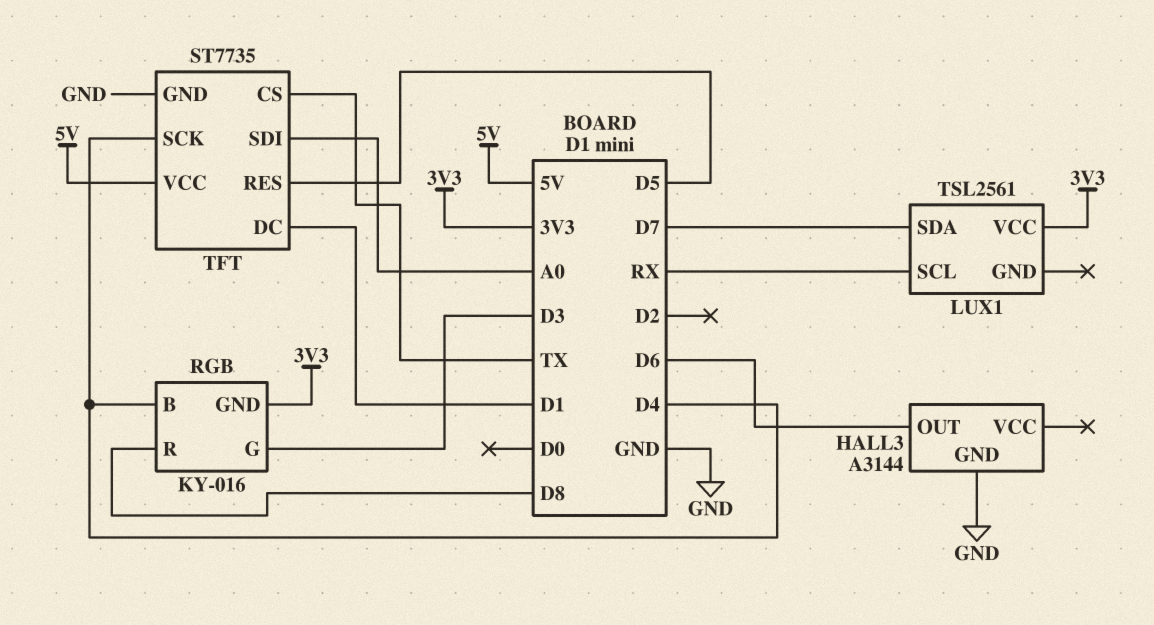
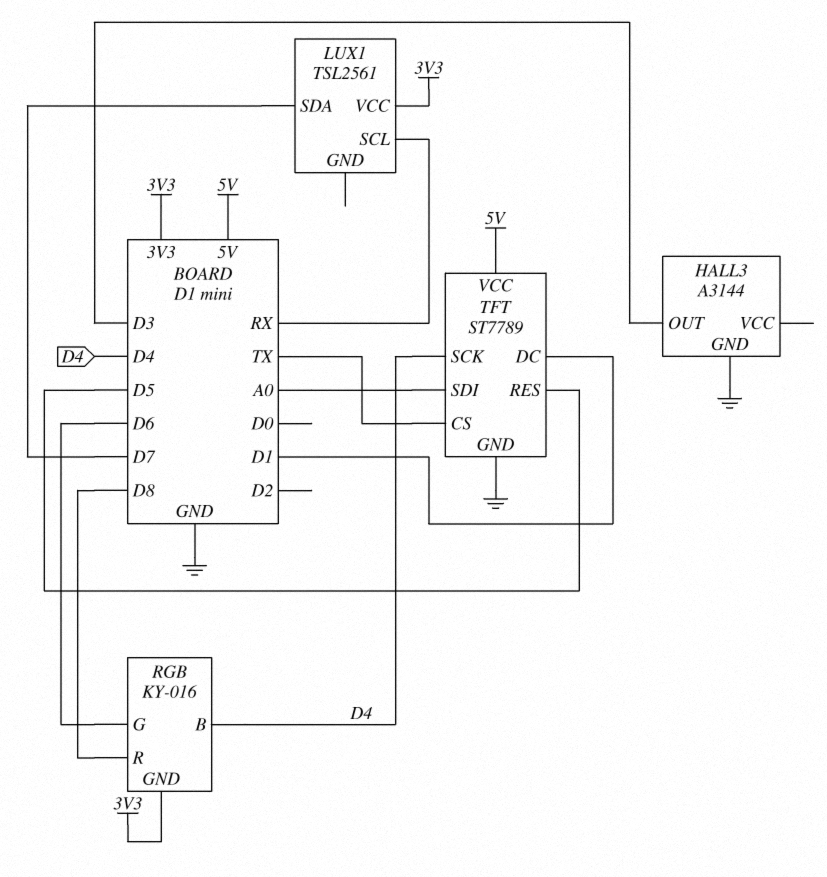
HALL3 pin OUT: D6 -> D3
RGB pin G: D3 -> D6
TFT: ST7735 -> ST7789

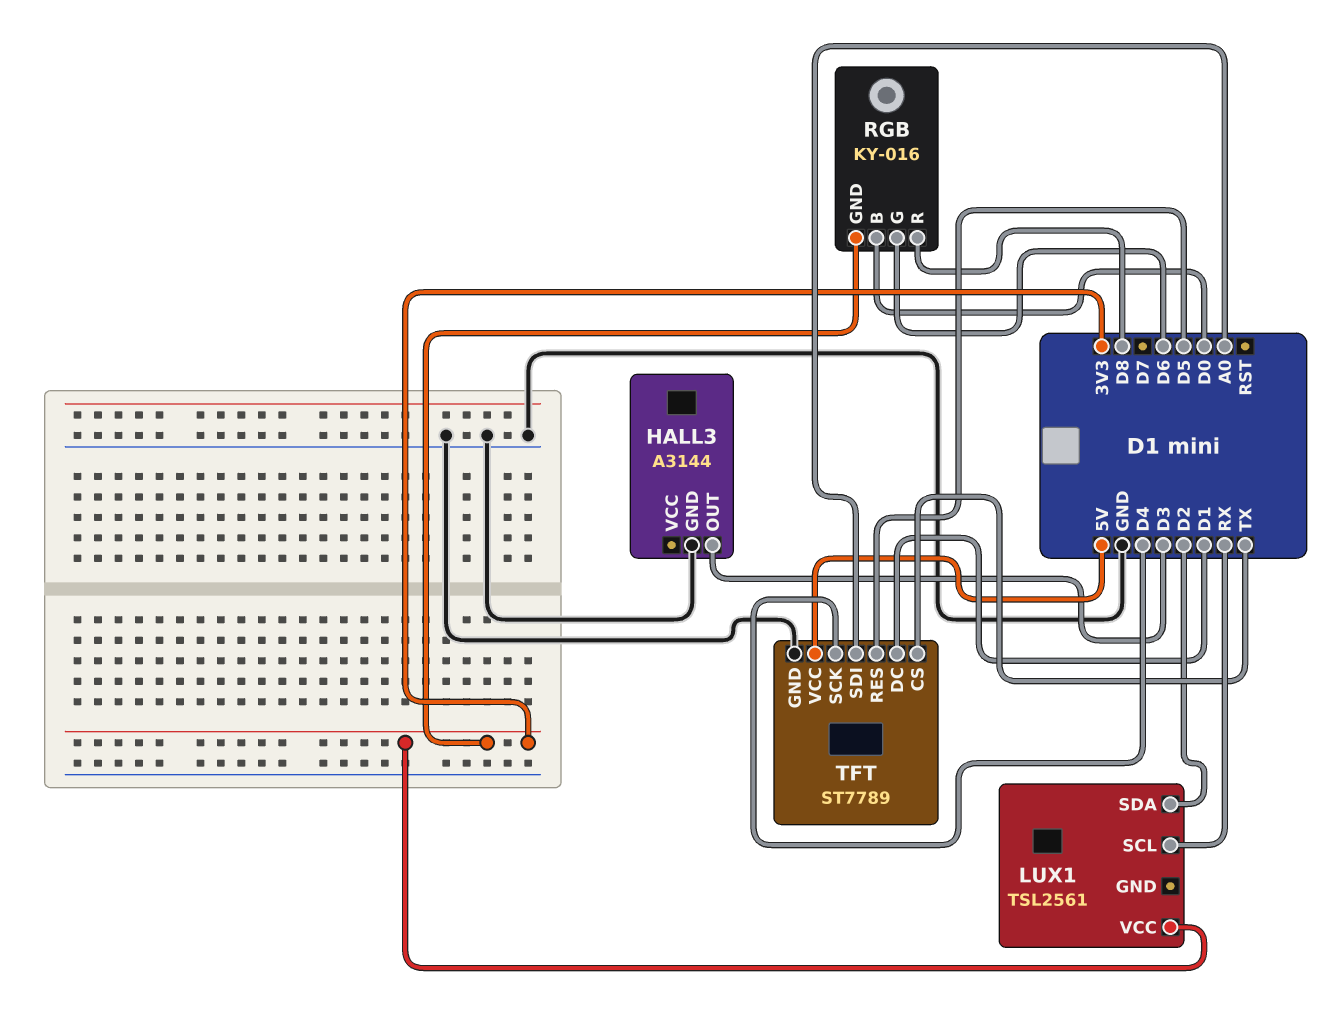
LUX1 pin SDA: D7 -> D2
RGB pin B: D4 -> D0

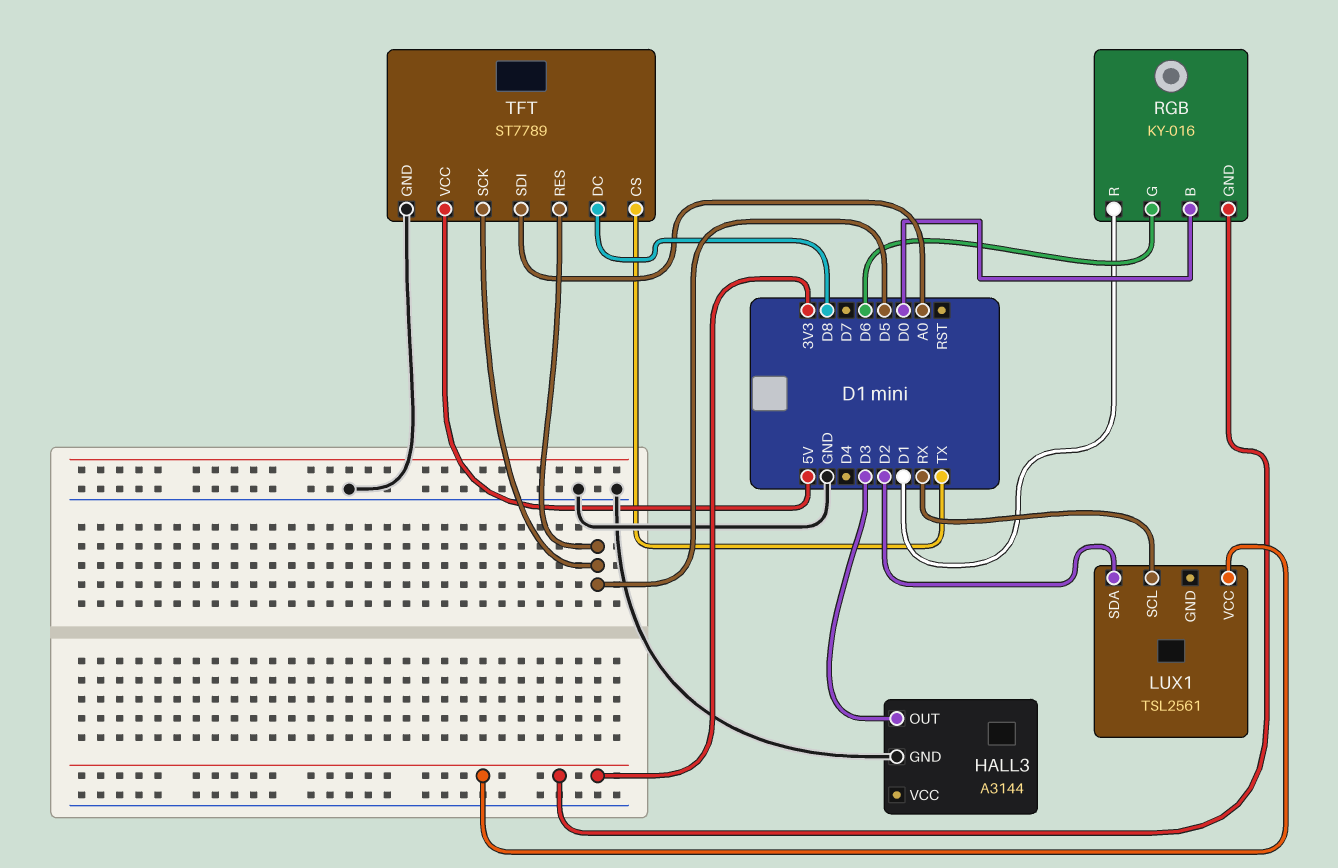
RGB pin R: D8 -> D1
TFT pin DC: D1 -> D8
TFT pin SCK: D4 -> D5

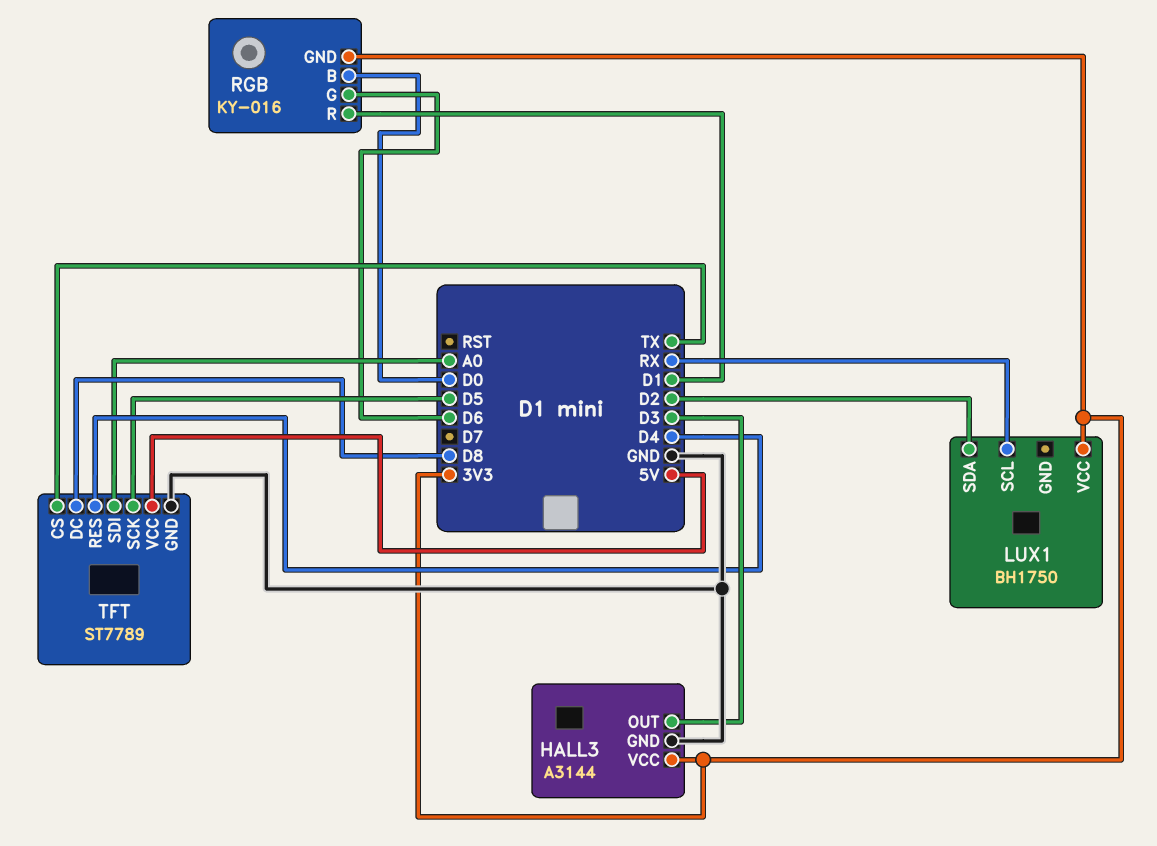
HALL3 pin VCC: none -> 3V3
LUX1: TSL2561 -> BH1750
TFT pin RES: D5 -> D4

